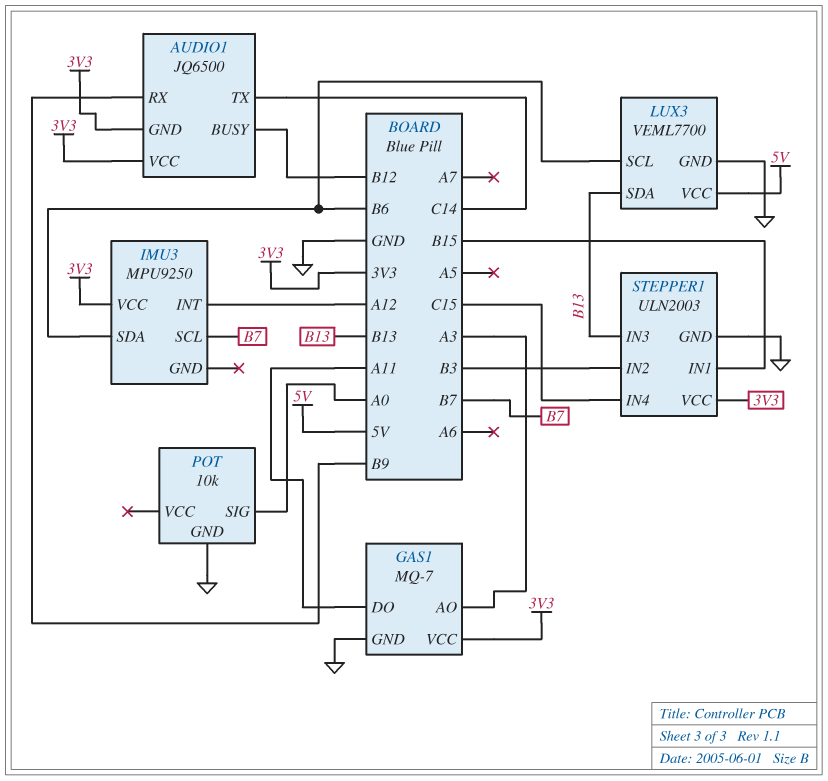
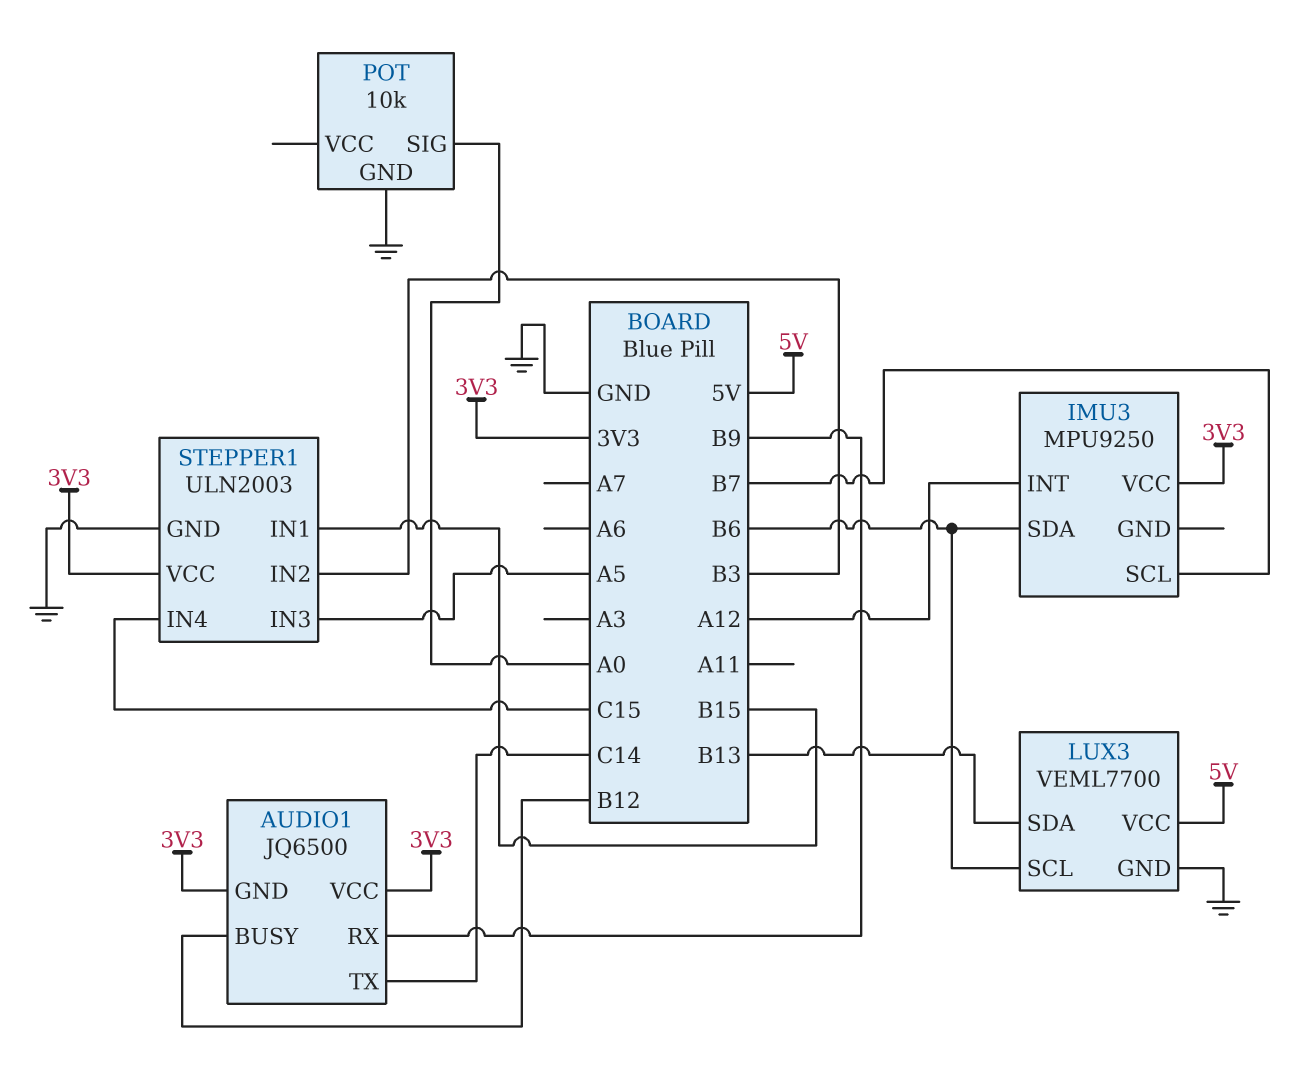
GAS1: MQ-7 -> none
GAS1 pin AO: A3 -> none
GAS1 pin DO: A11 -> none
GAS1 pin GND: GND -> none
GAS1 pin VCC: 3V3 -> none
STEPPER1 pin IN3: B13 -> A5

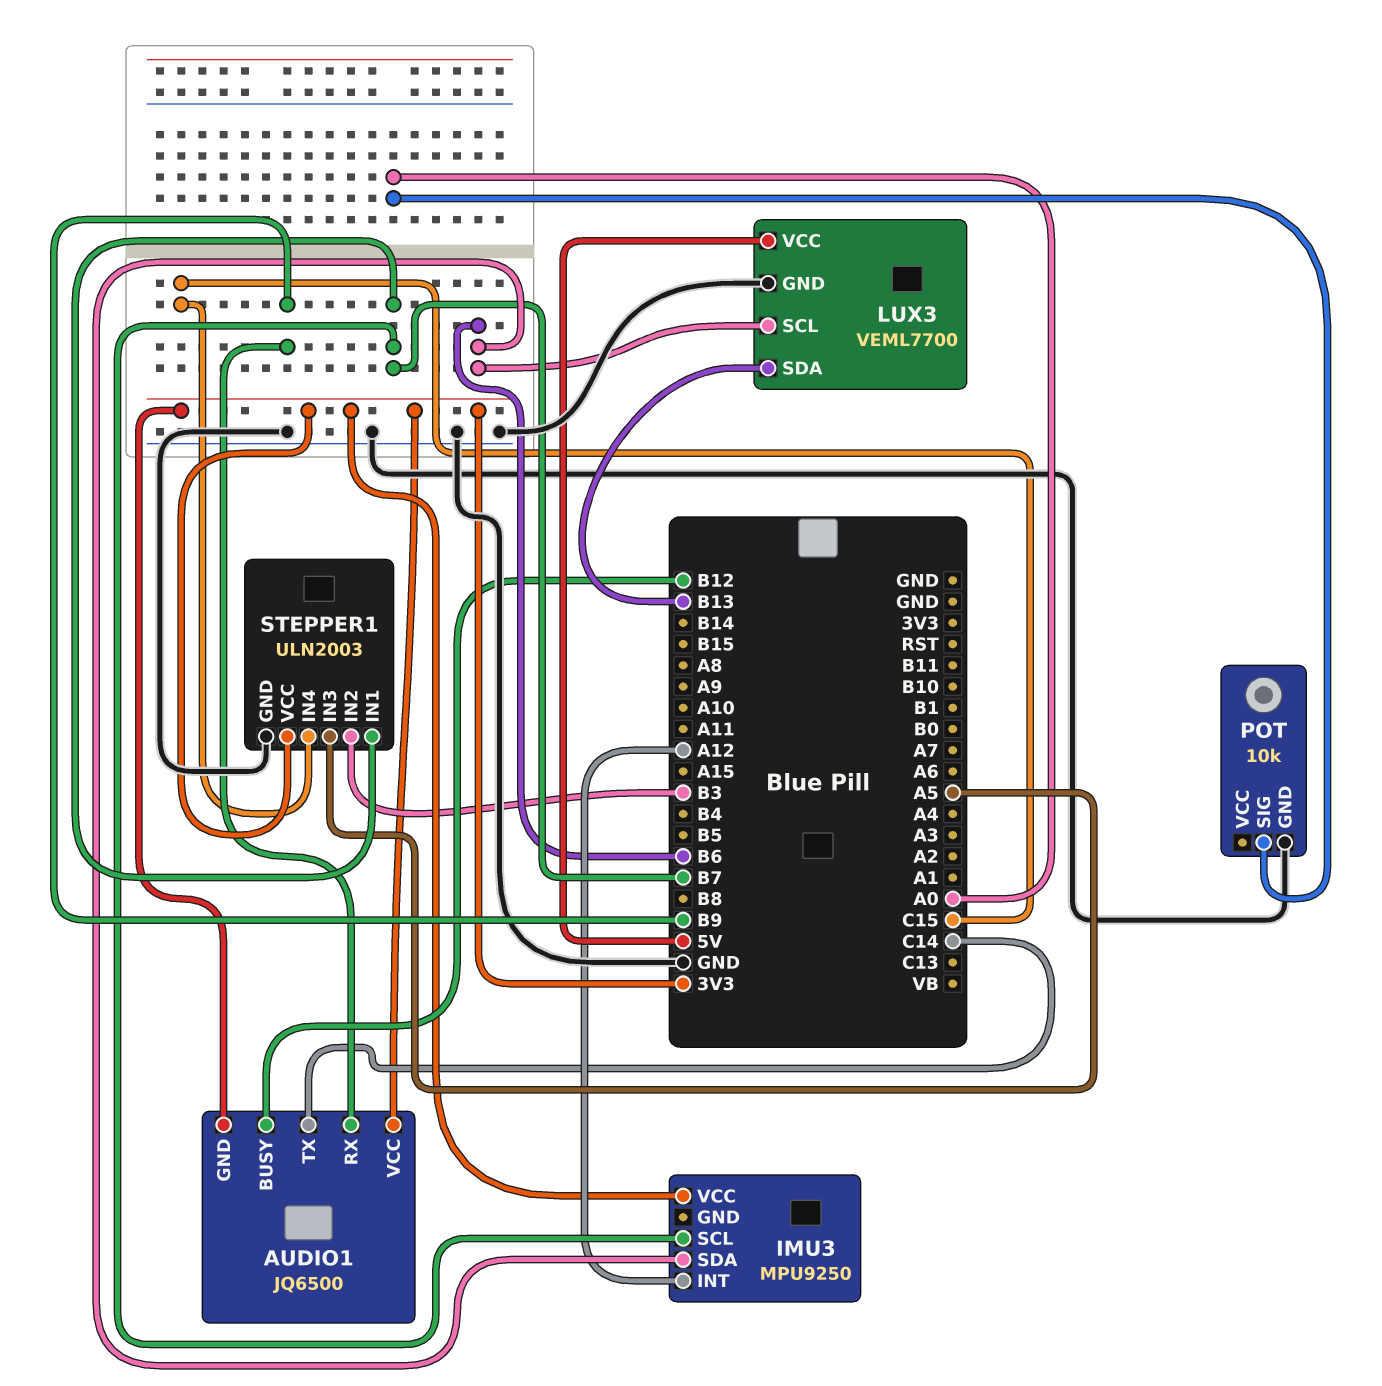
STEPPER1 pin IN1: B15 -> B7

